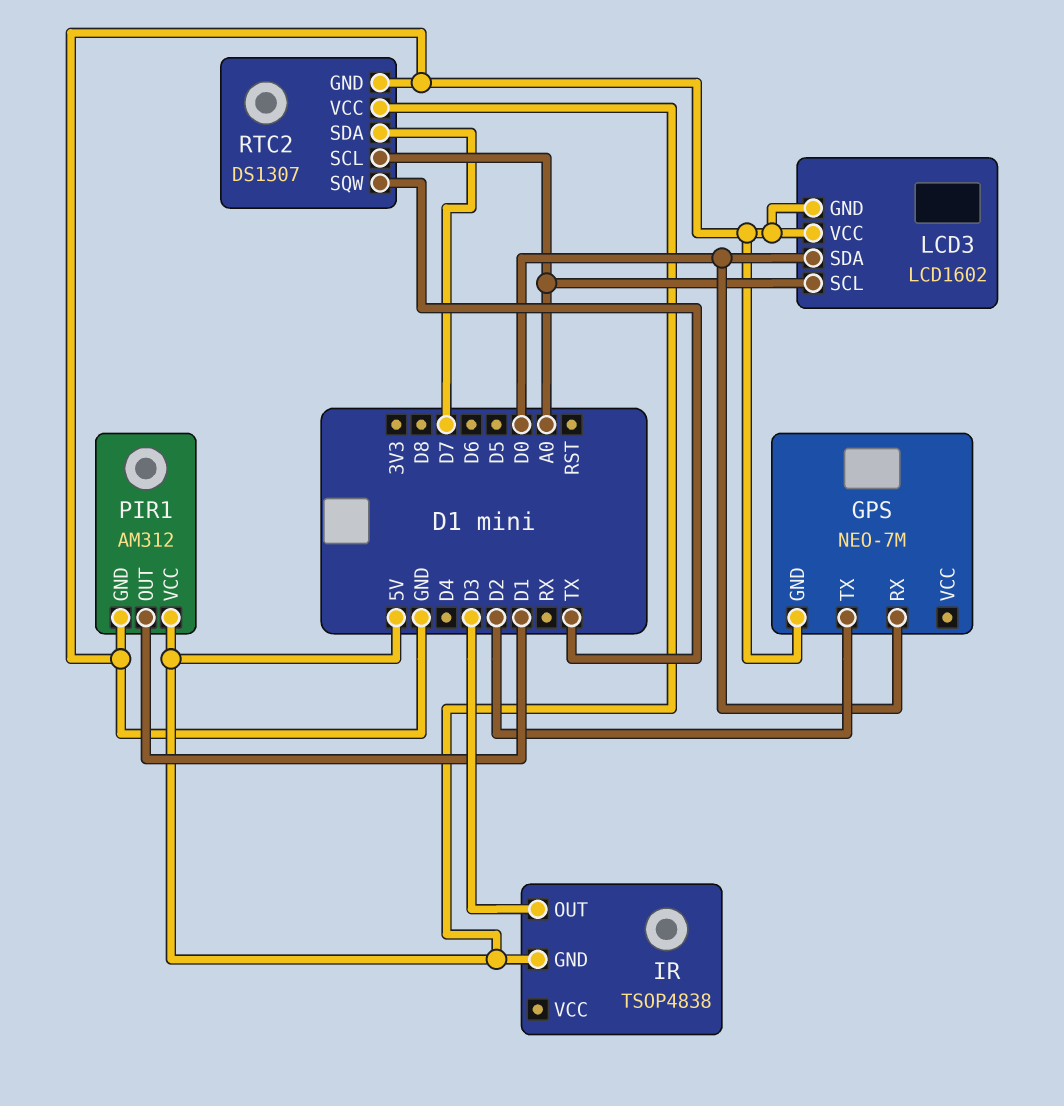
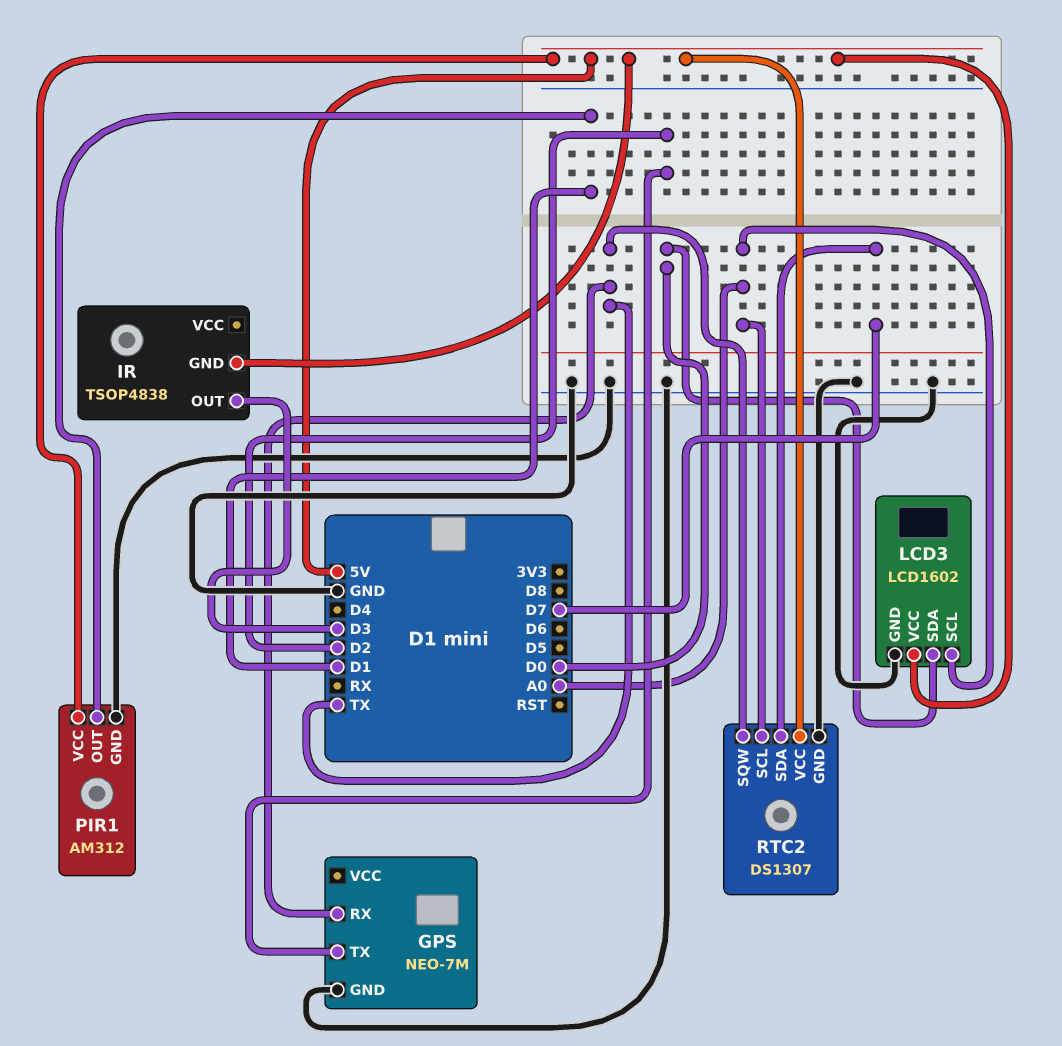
GPS pin RX: D0 -> TX
LCD3 pin VCC: GND -> 5V

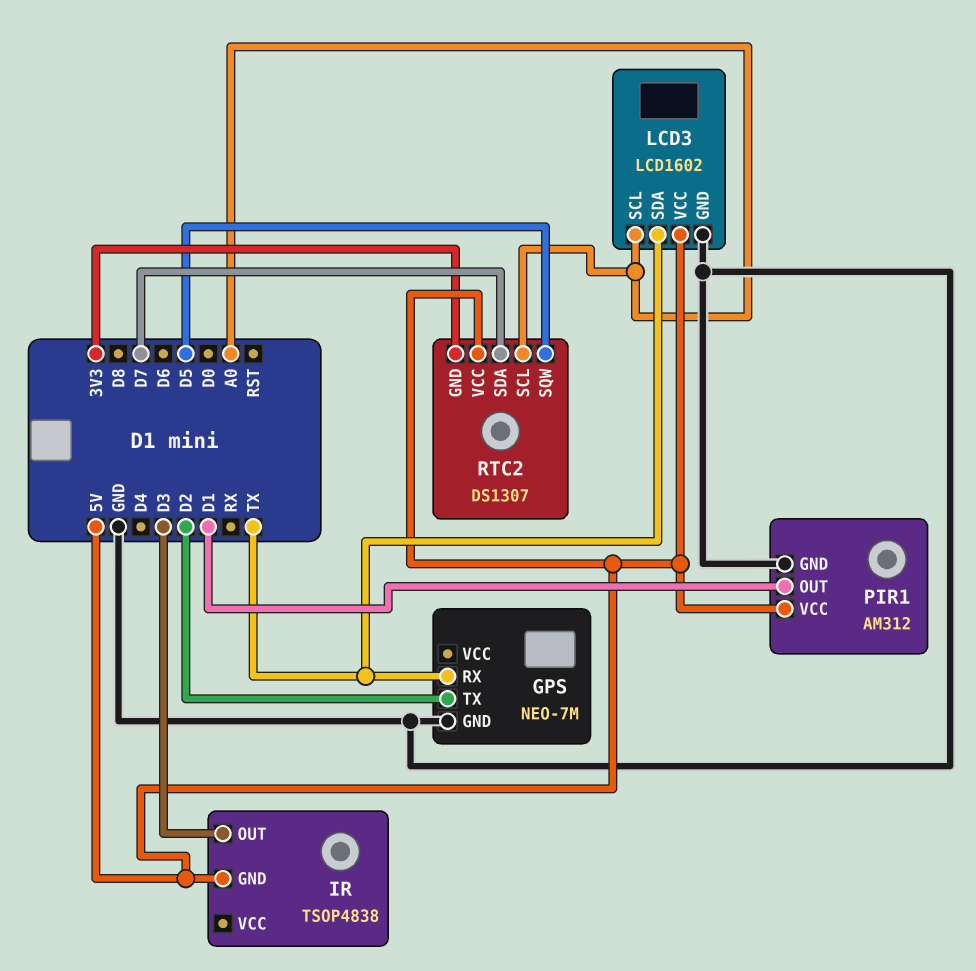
LCD3 pin SDA: D0 -> TX
RTC2 pin GND: GND -> 3V3
RTC2 pin SQW: TX -> D5

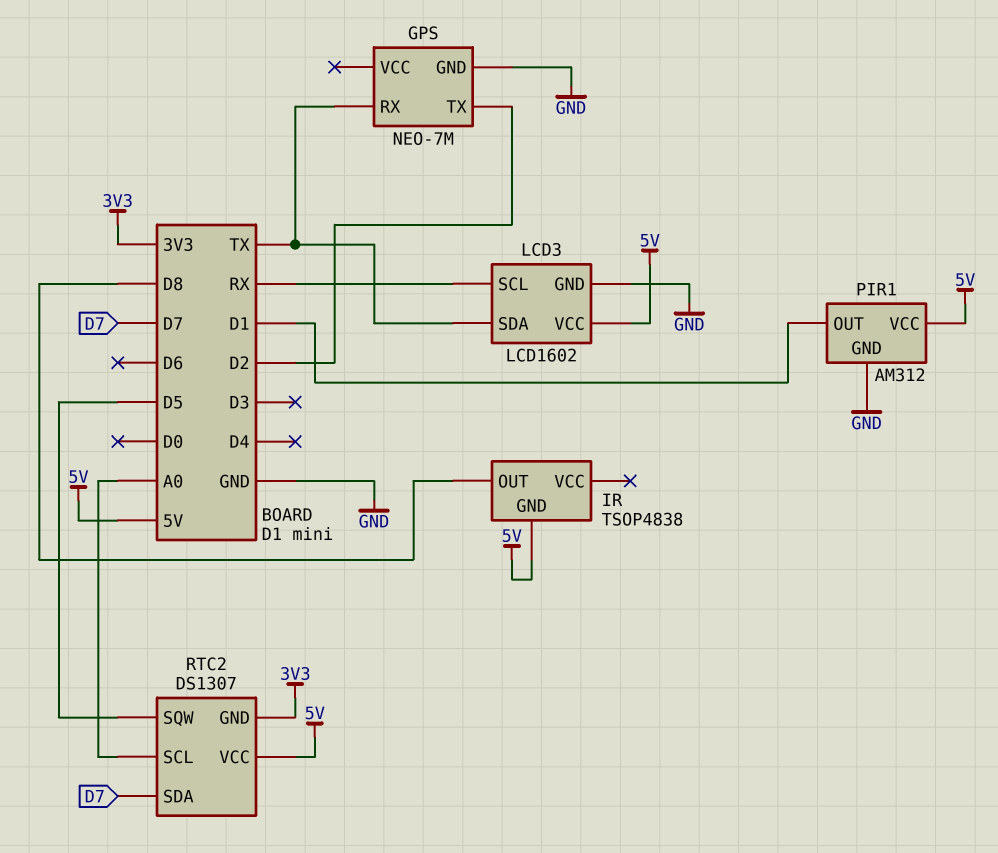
IR pin OUT: D3 -> D8
LCD3 pin SCL: A0 -> RX

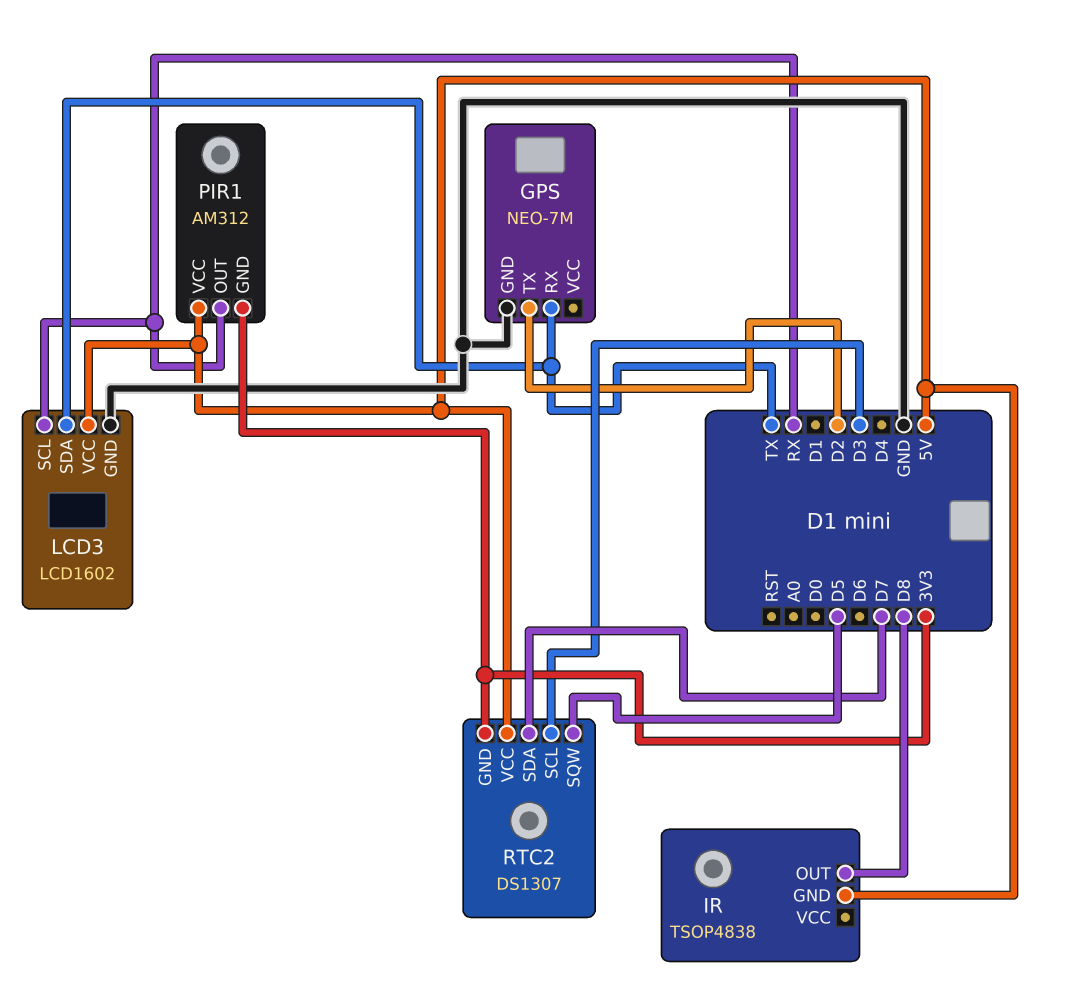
PIR1 pin GND: GND -> 3V3
PIR1 pin OUT: D1 -> RX
RTC2 pin SCL: A0 -> D3

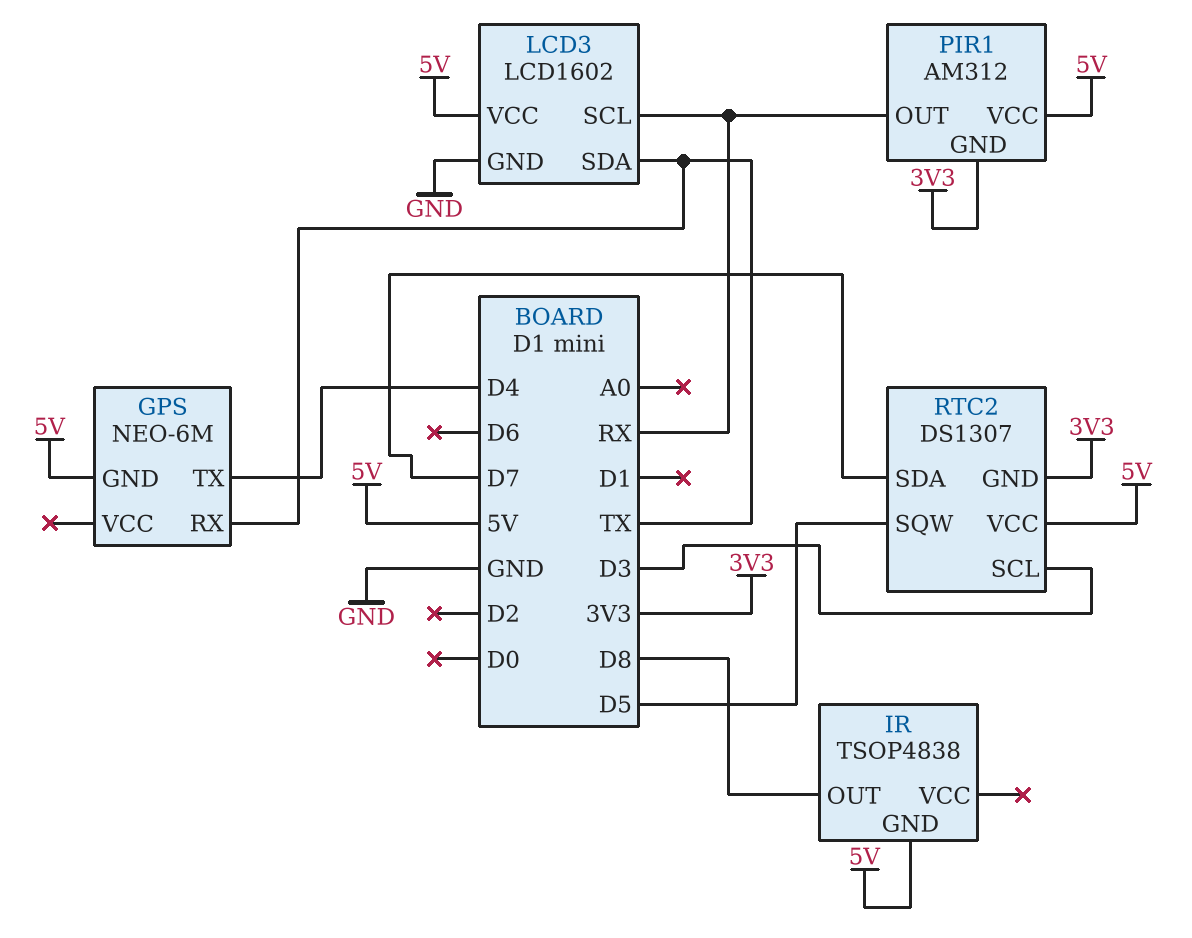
GPS: NEO-7M -> NEO-6M
GPS pin GND: GND -> 5V
GPS pin TX: D2 -> D4

